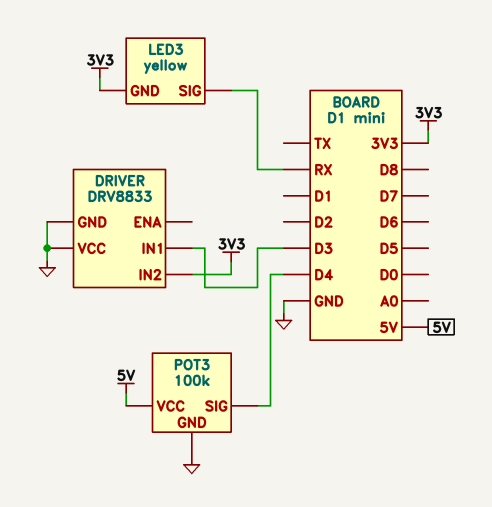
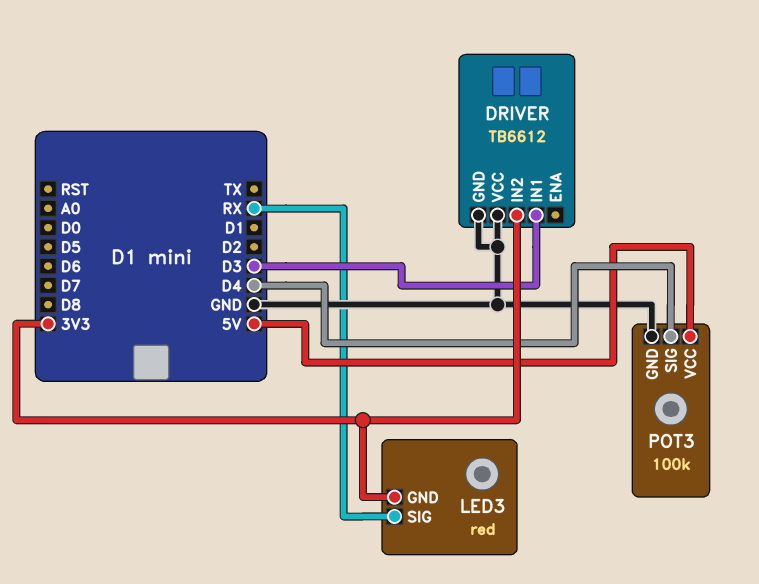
DRIVER: DRV8833 -> TB6612
LED3: yellow -> red

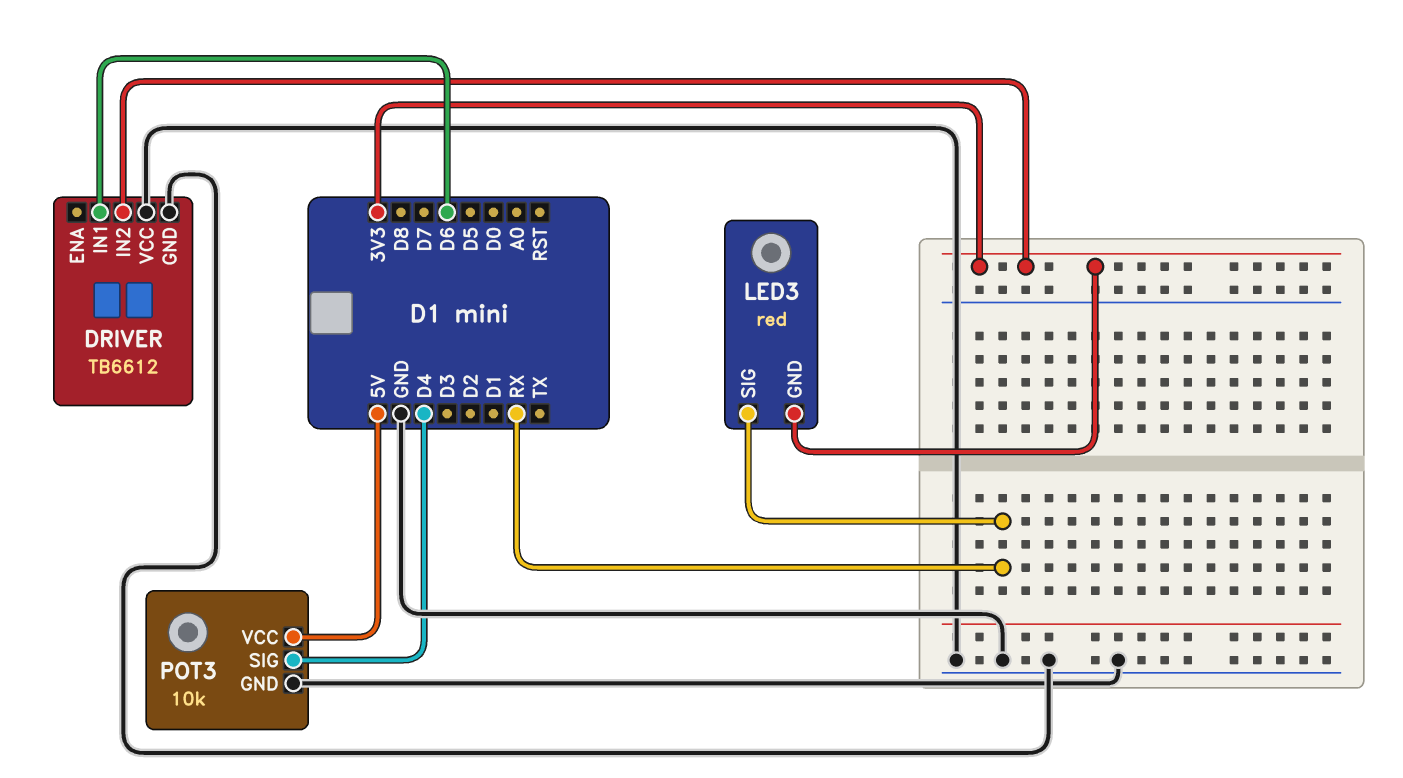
DRIVER pin IN1: D3 -> D6
POT3: 100k -> 10k

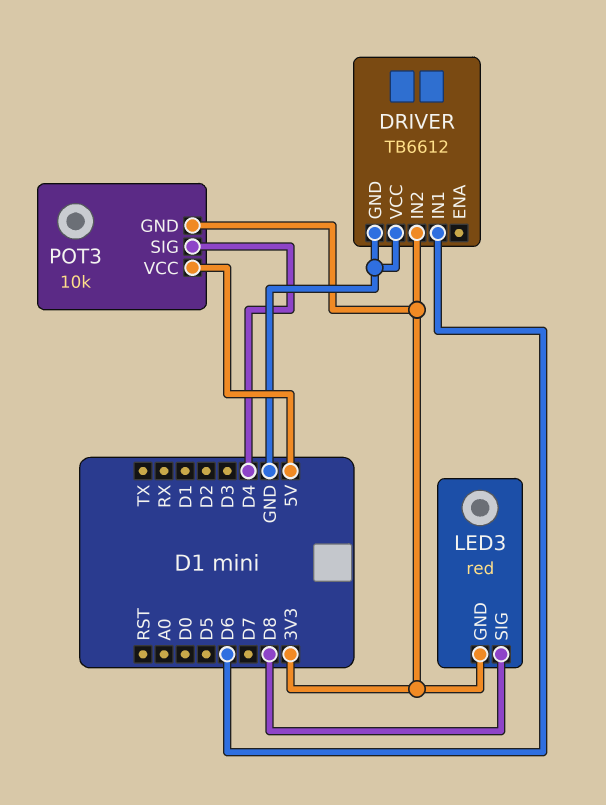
LED3 pin SIG: RX -> D8
POT3 pin GND: GND -> 3V3

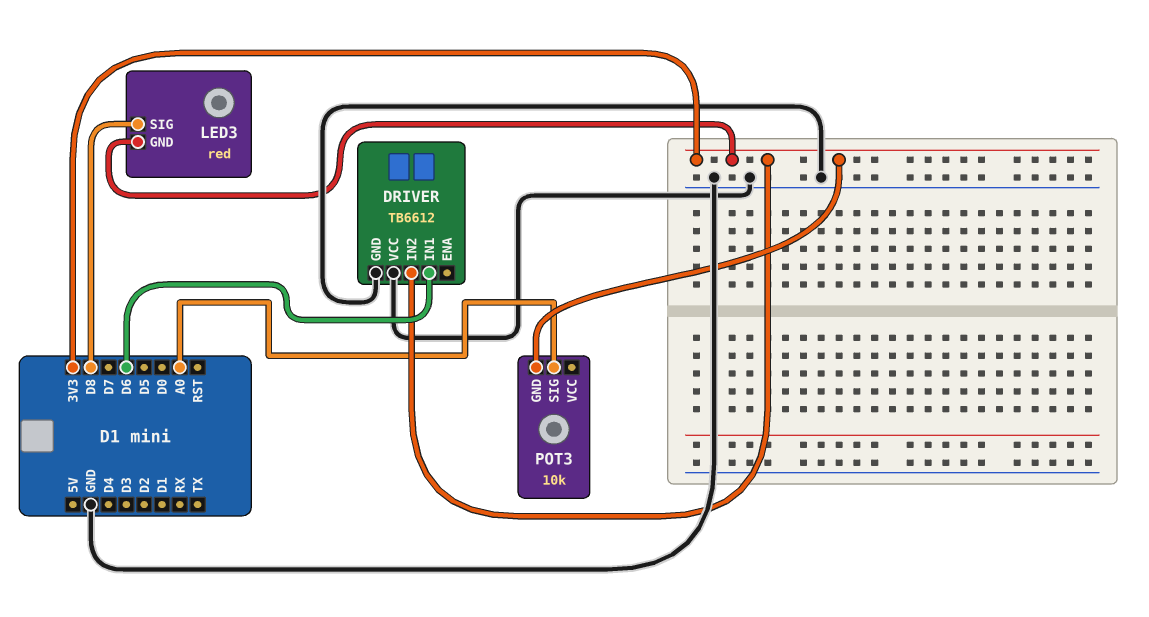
POT3 pin SIG: D4 -> A0
POT3 pin VCC: 5V -> none

